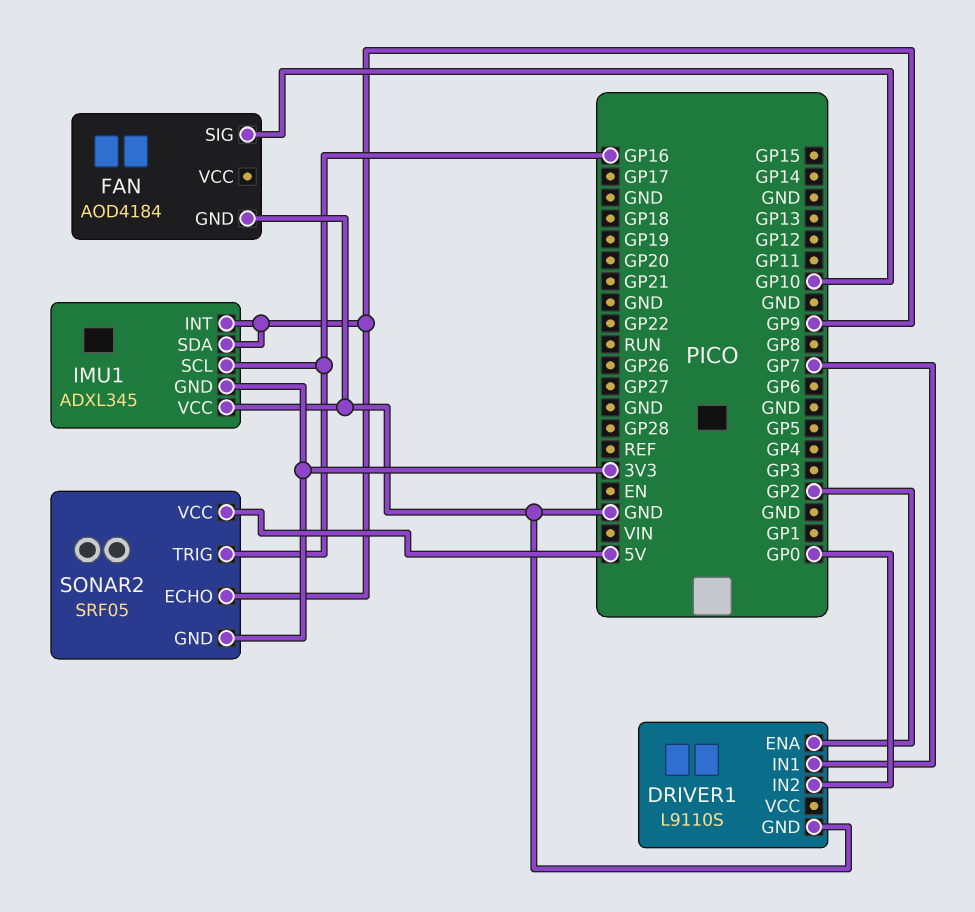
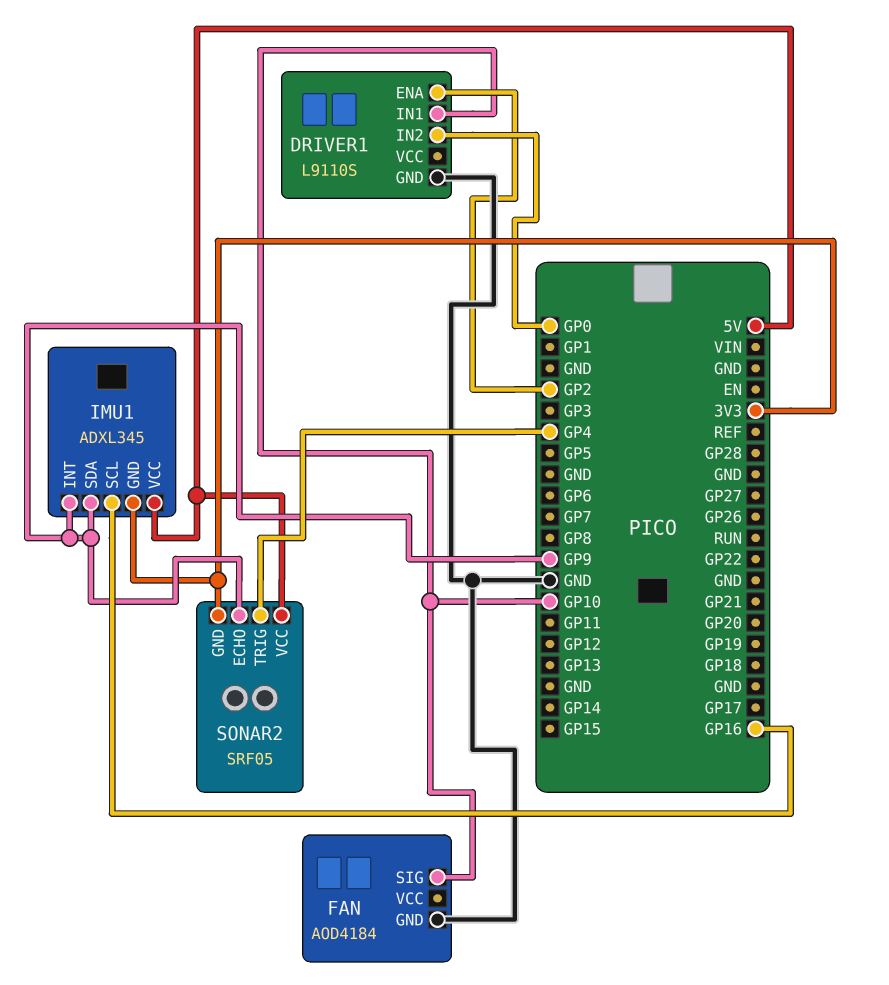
DRIVER1 pin IN1: GP7 -> GP10
IMU1 pin VCC: GND -> 5V
SONAR2 pin TRIG: GP16 -> GP4

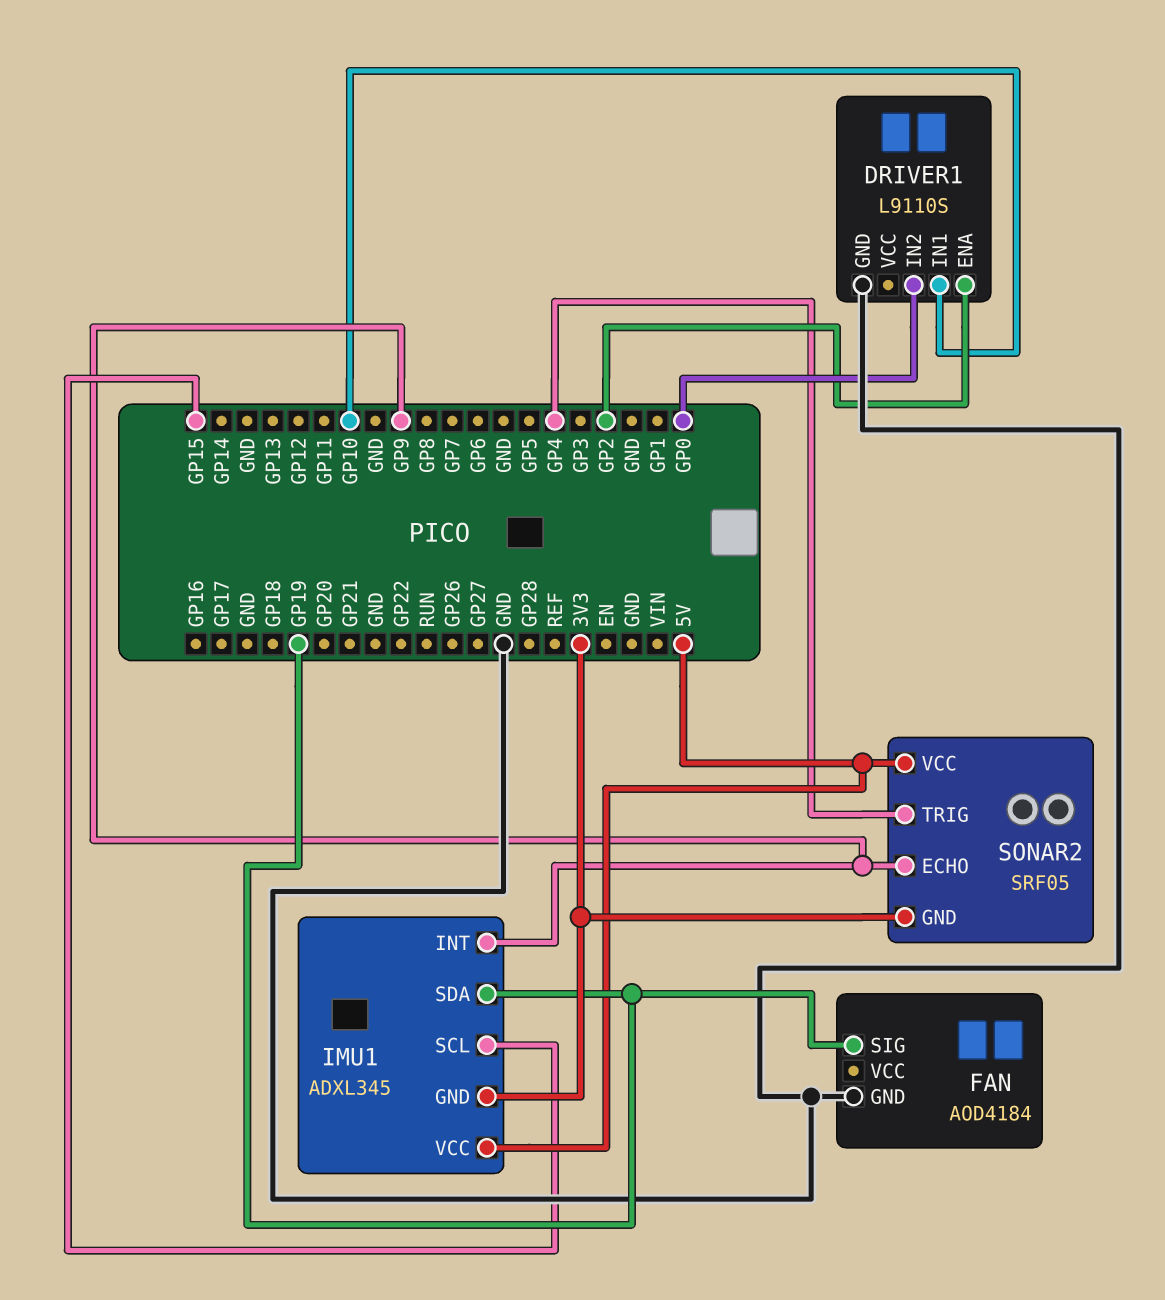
FAN pin SIG: GP10 -> GP19
IMU1 pin SCL: GP16 -> GP15
IMU1 pin SDA: GP9 -> GP19

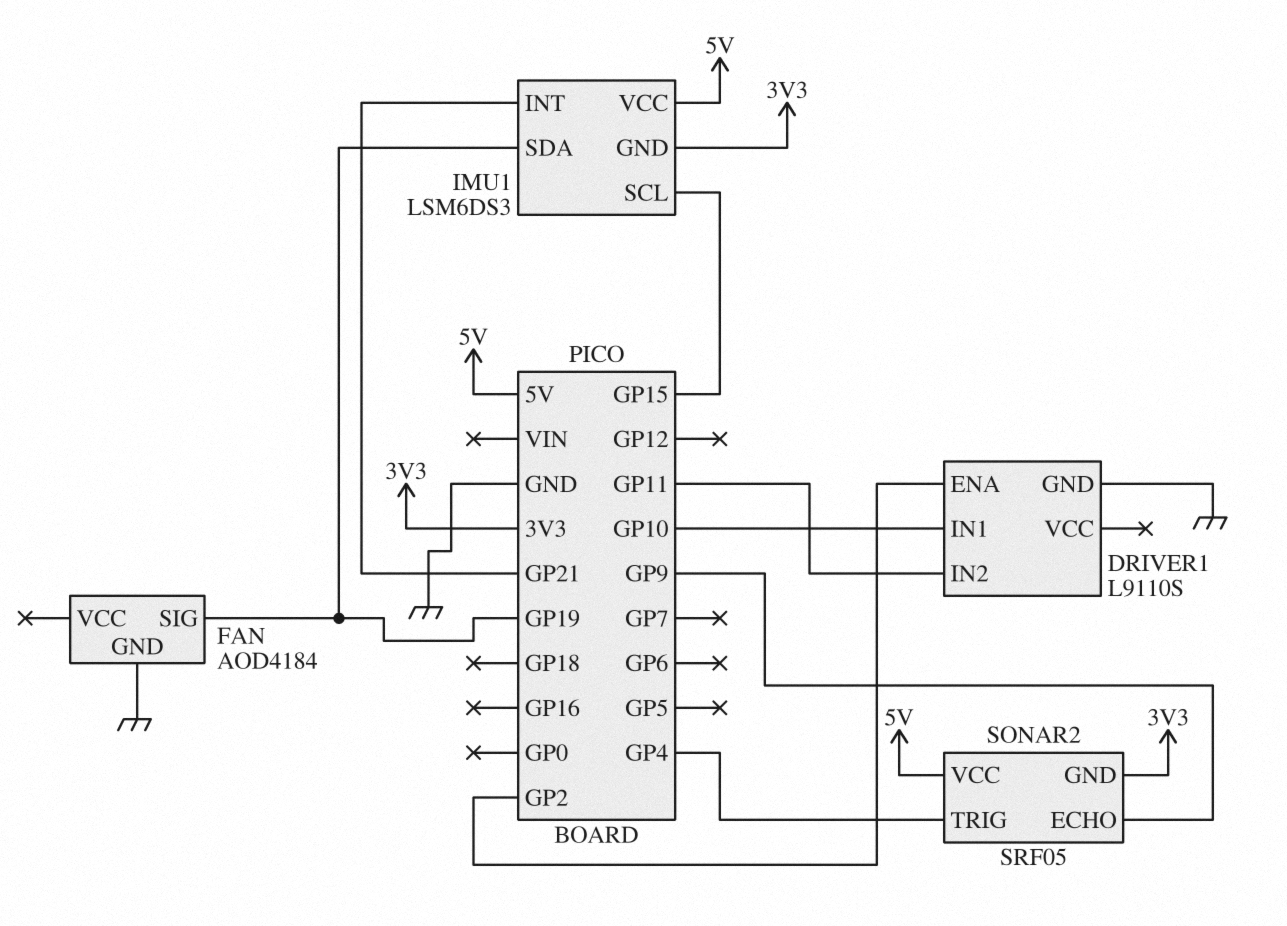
DRIVER1 pin IN2: GP0 -> GP11
IMU1: ADXL345 -> LSM6DS3
IMU1 pin INT: GP9 -> GP21

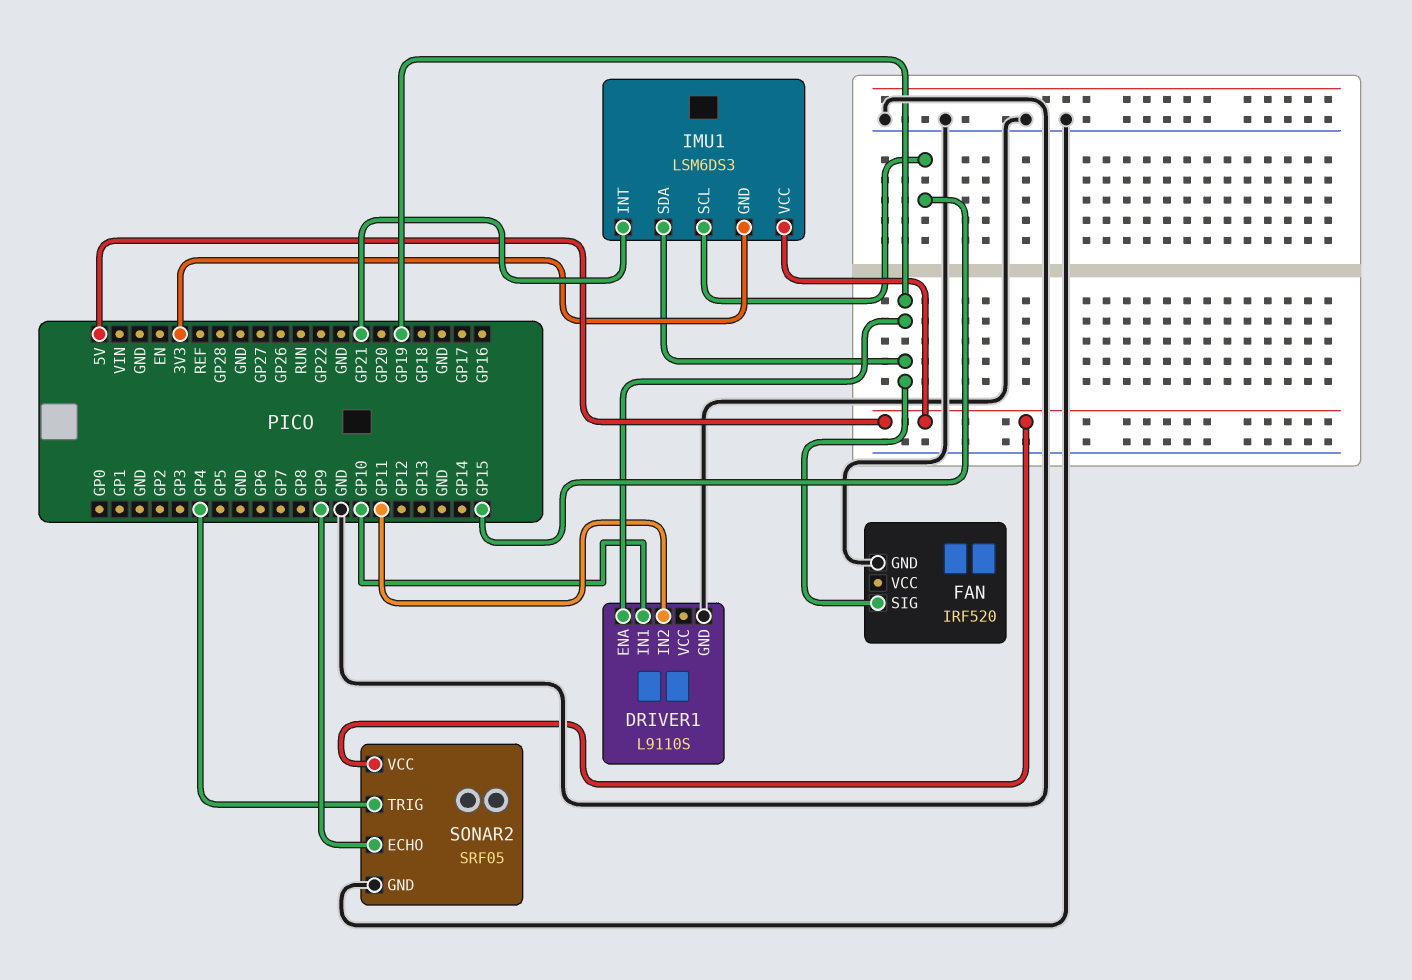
DRIVER1 pin ENA: GP2 -> GP19
FAN: AOD4184 -> IRF520
SONAR2 pin GND: 3V3 -> GND

